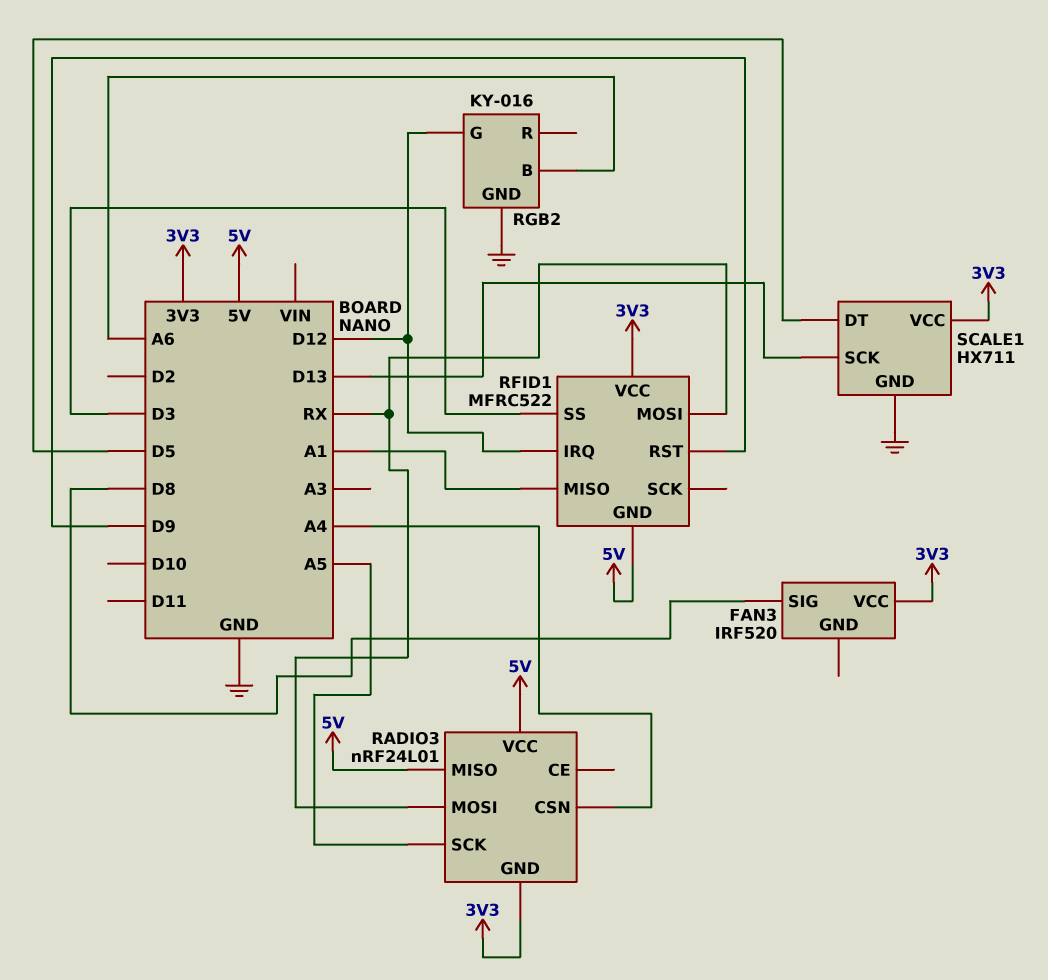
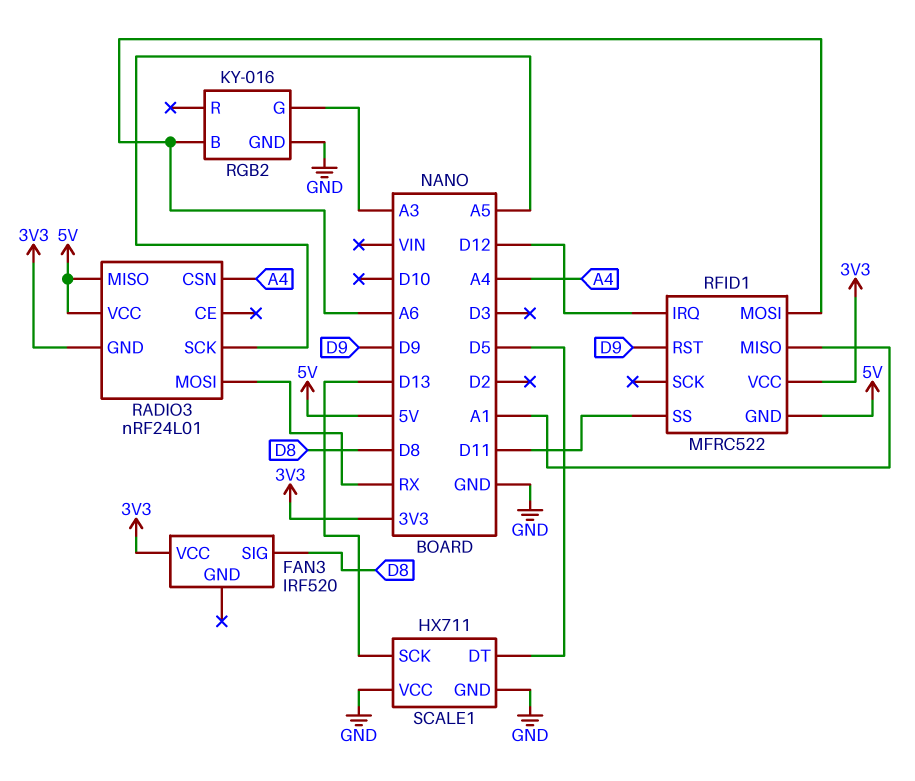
RFID1 pin MOSI: RX -> A6
RFID1 pin SS: D3 -> D11
RGB2 pin G: D12 -> A3
SCALE1 pin VCC: 3V3 -> GND

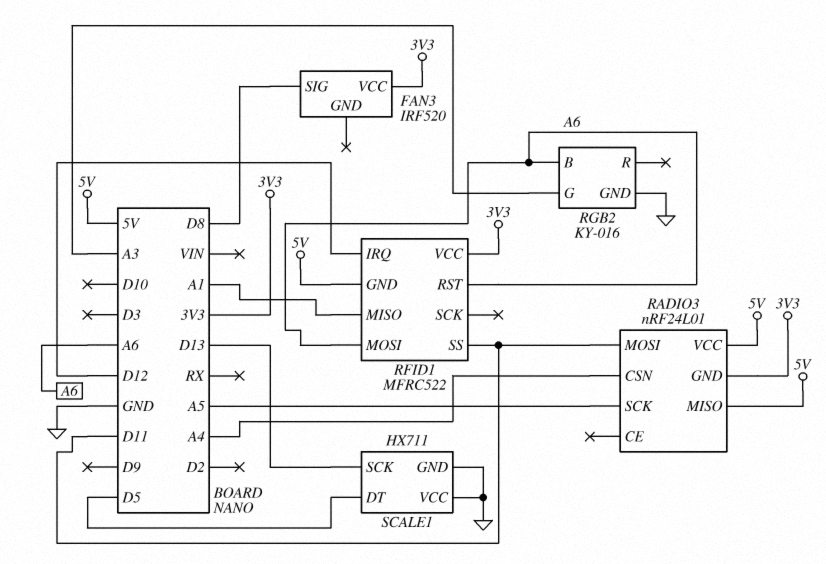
RADIO3 pin MOSI: RX -> D11
RFID1 pin RST: D9 -> A6

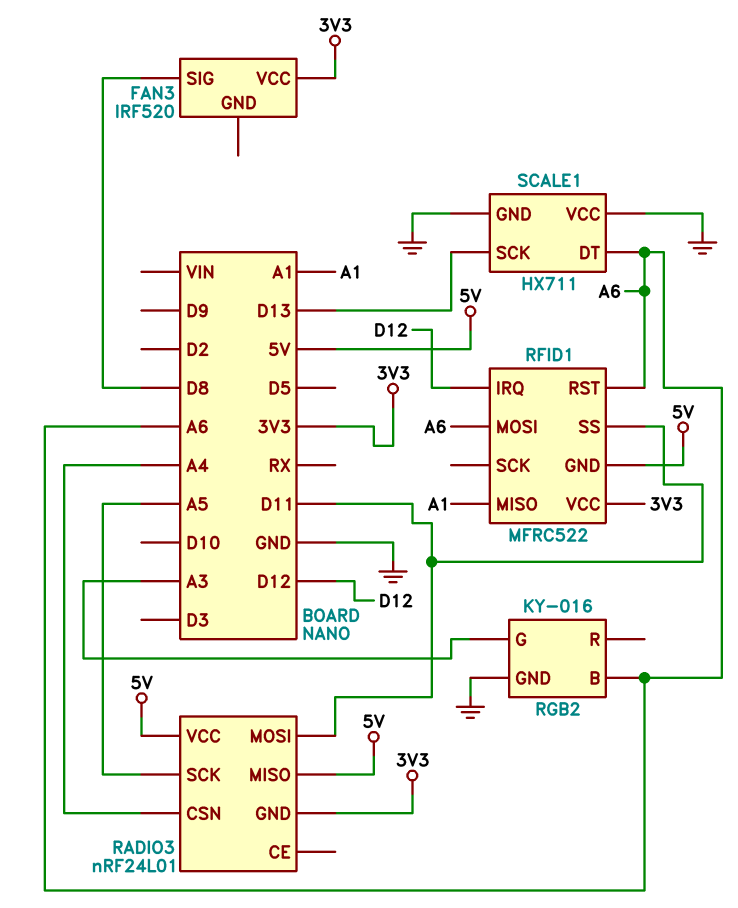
SCALE1 pin DT: D5 -> A6

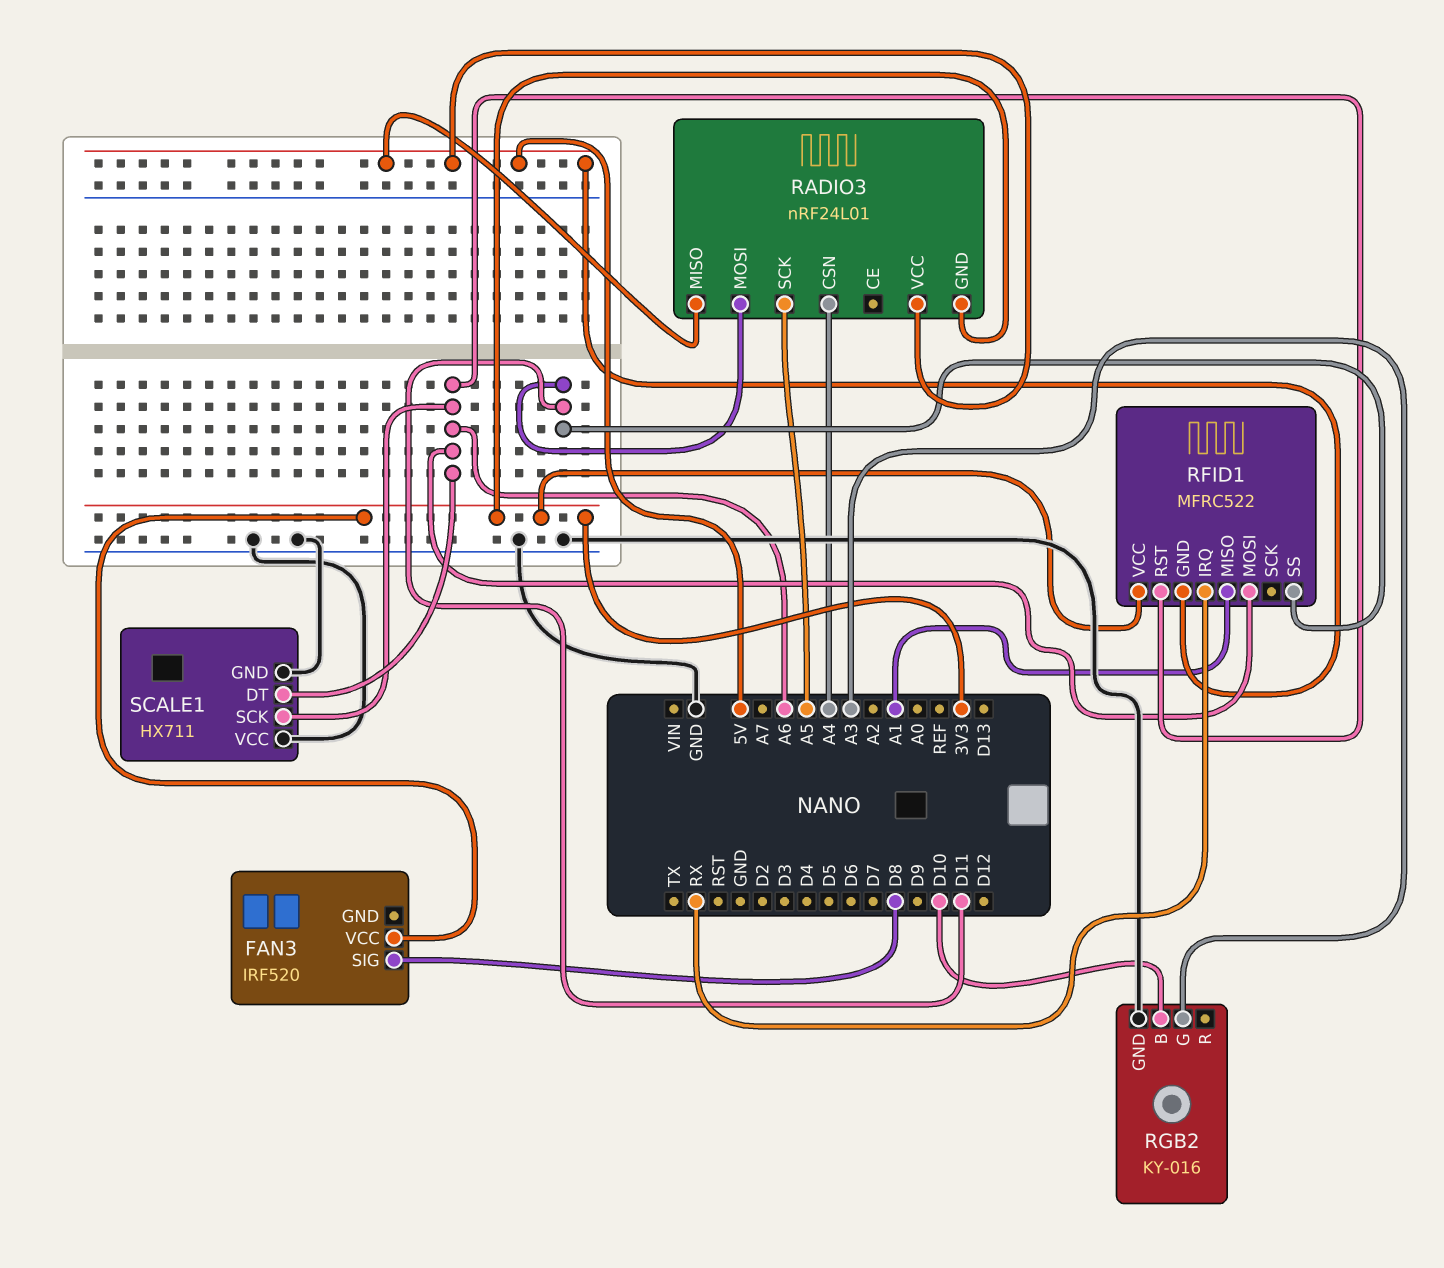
RFID1 pin IRQ: D12 -> RX
RGB2 pin B: A6 -> D10
SCALE1 pin SCK: D13 -> A6

